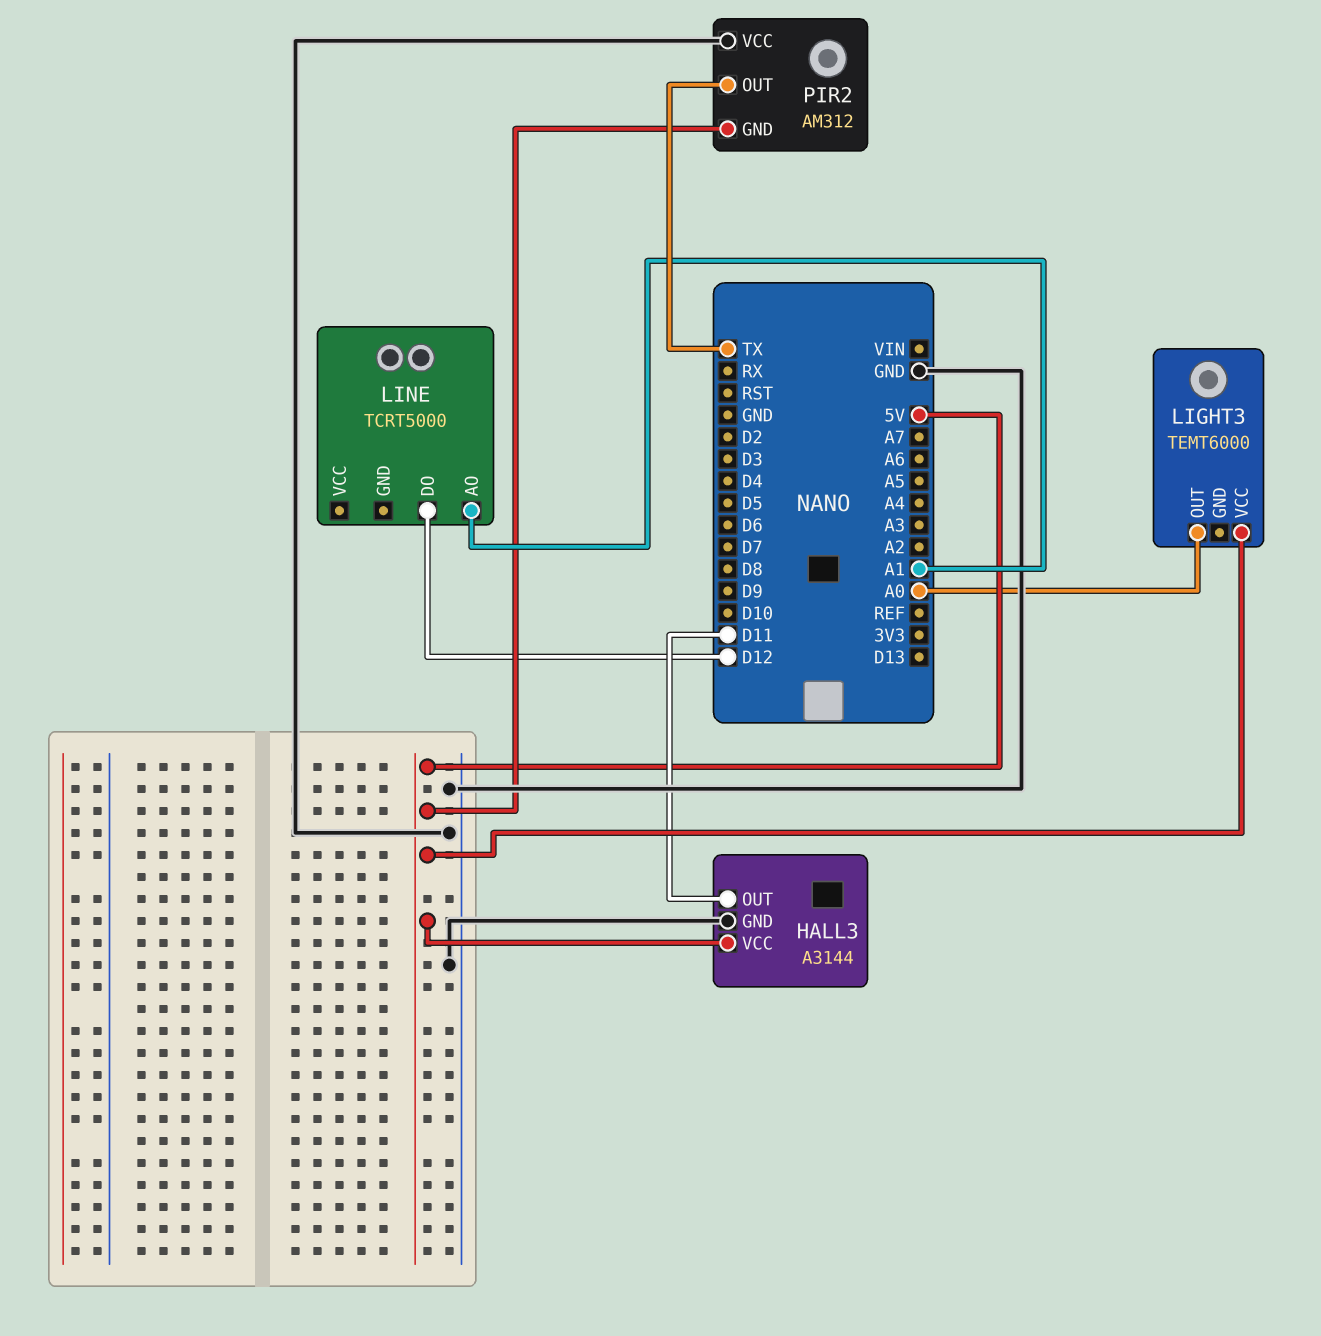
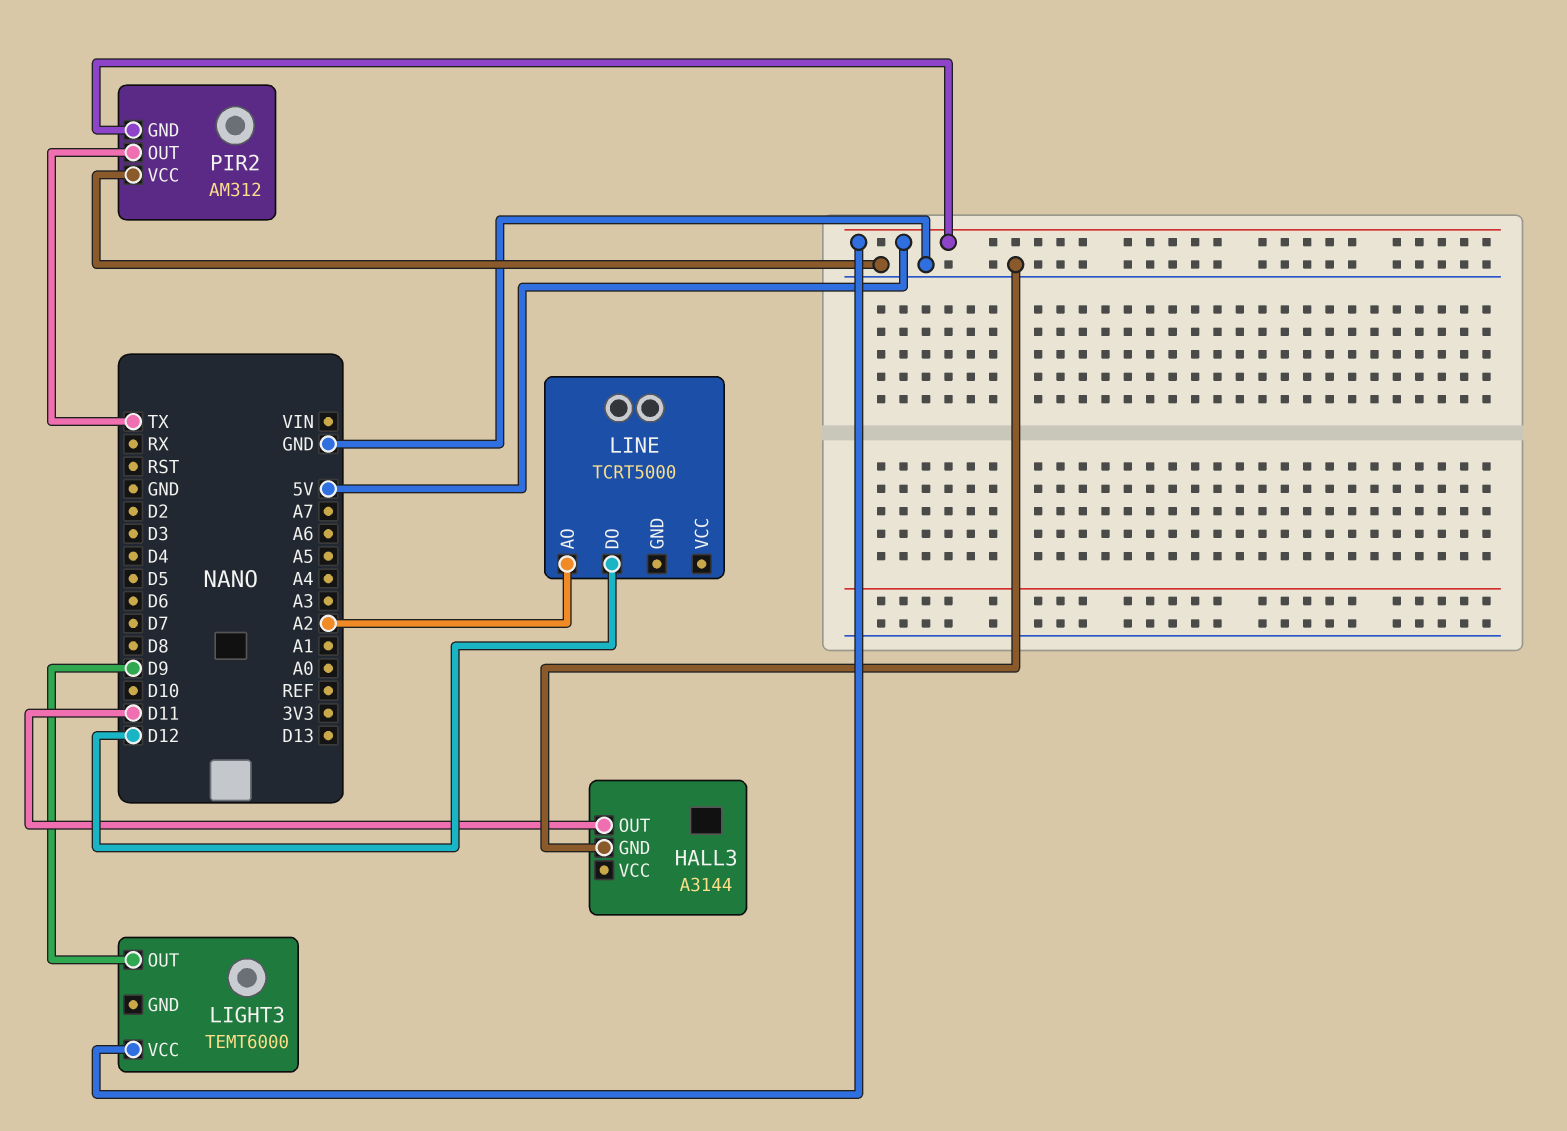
HALL3 pin VCC: 5V -> none
LIGHT3 pin OUT: A0 -> D9
LINE pin AO: A1 -> A2

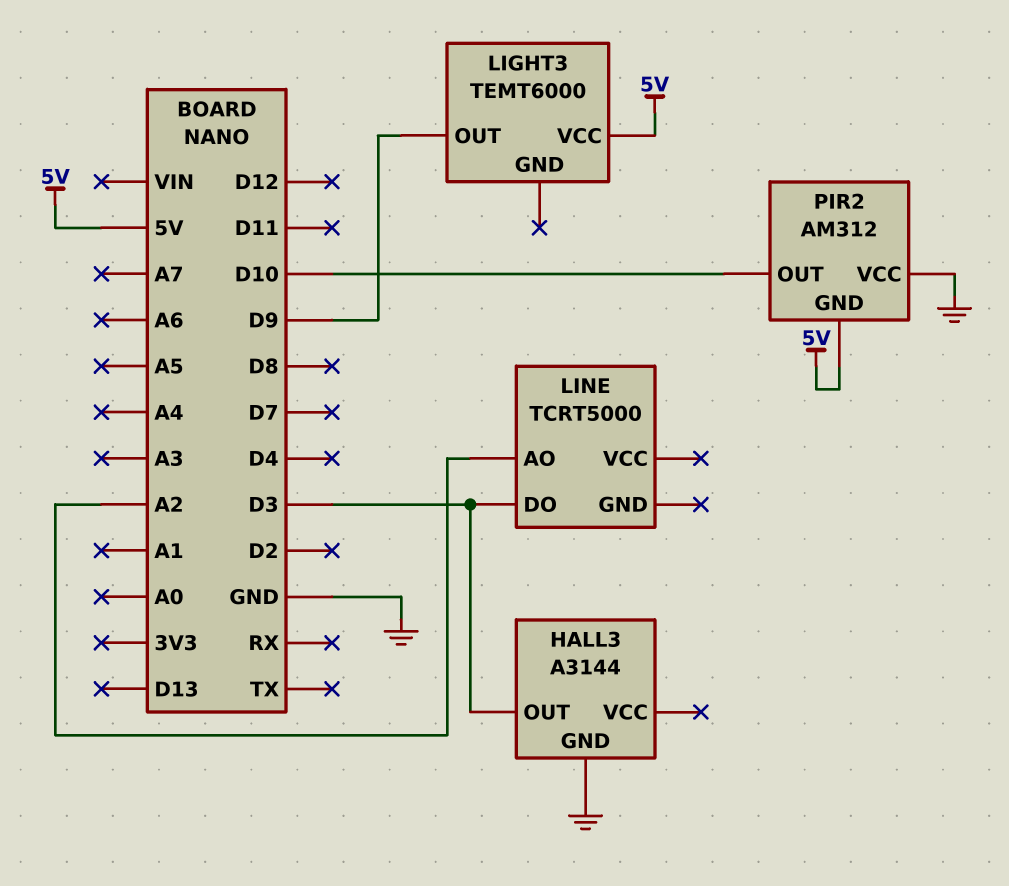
HALL3 pin OUT: D11 -> D3
LINE pin DO: D12 -> D3
PIR2 pin OUT: TX -> D10

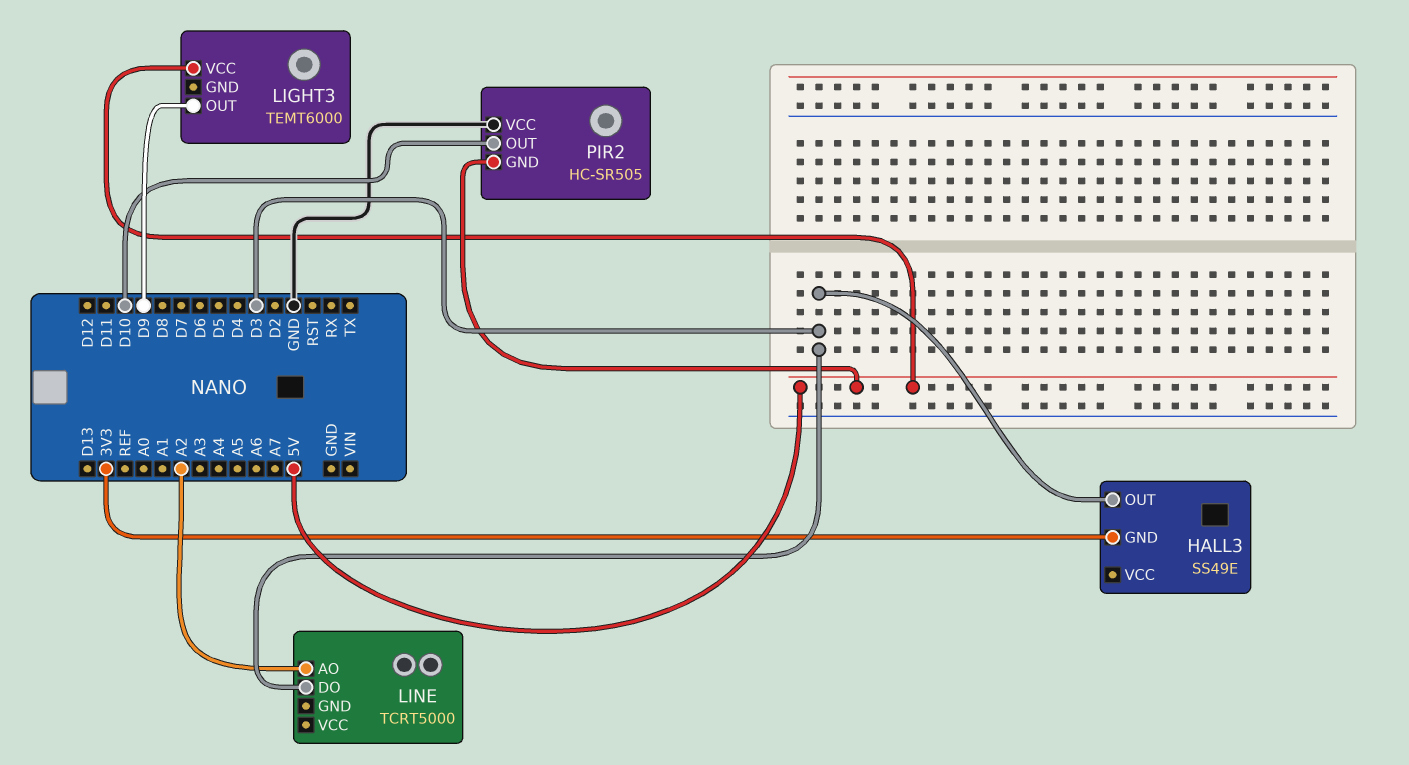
HALL3: A3144 -> SS49E
HALL3 pin GND: GND -> 3V3
PIR2: AM312 -> HC-SR505

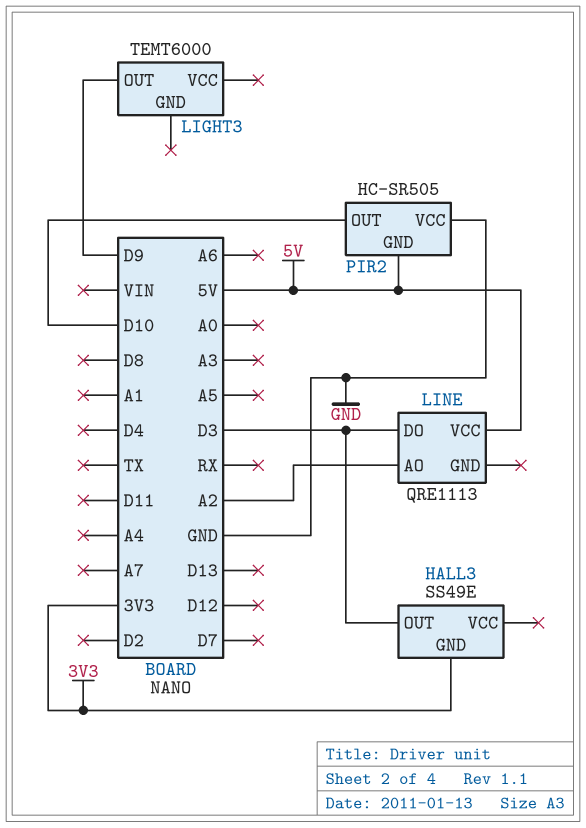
LIGHT3 pin VCC: 5V -> none
LINE: TCRT5000 -> QRE1113
LINE pin VCC: none -> 5V

